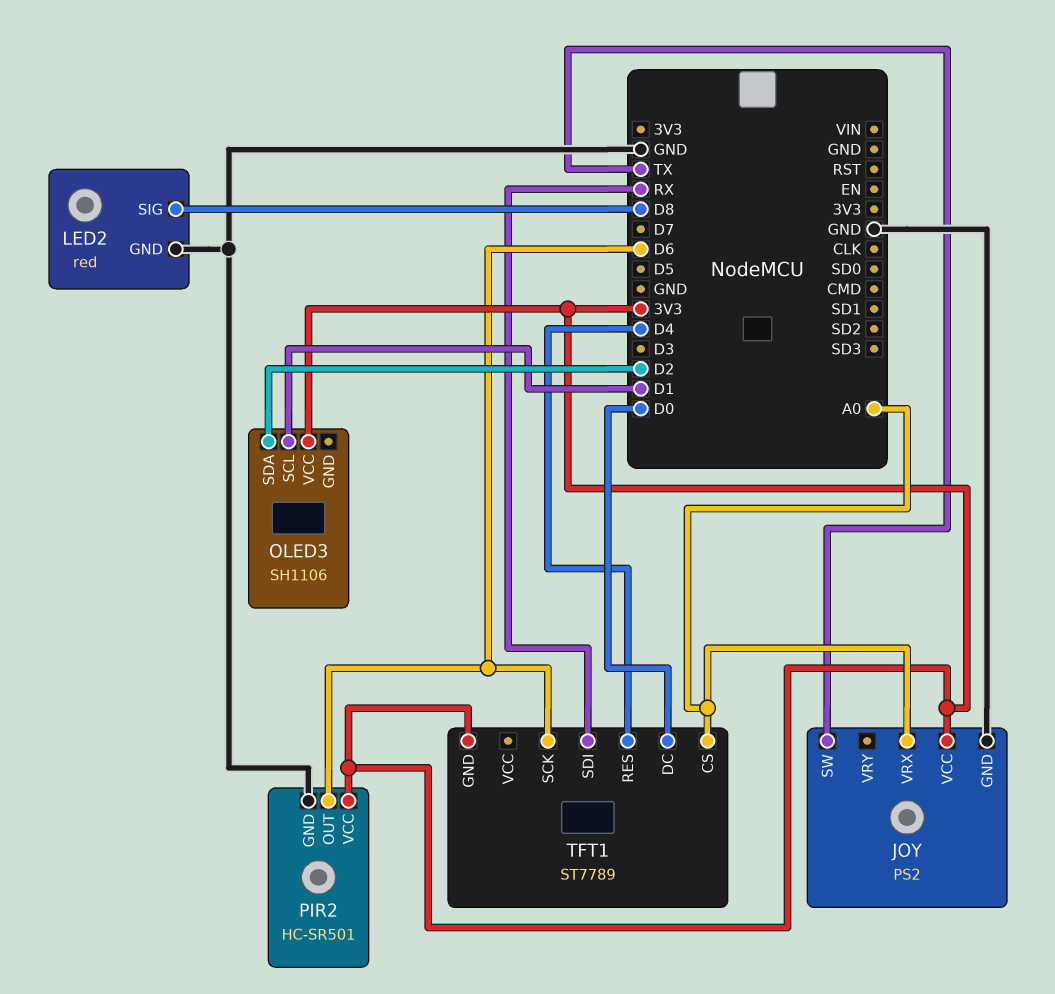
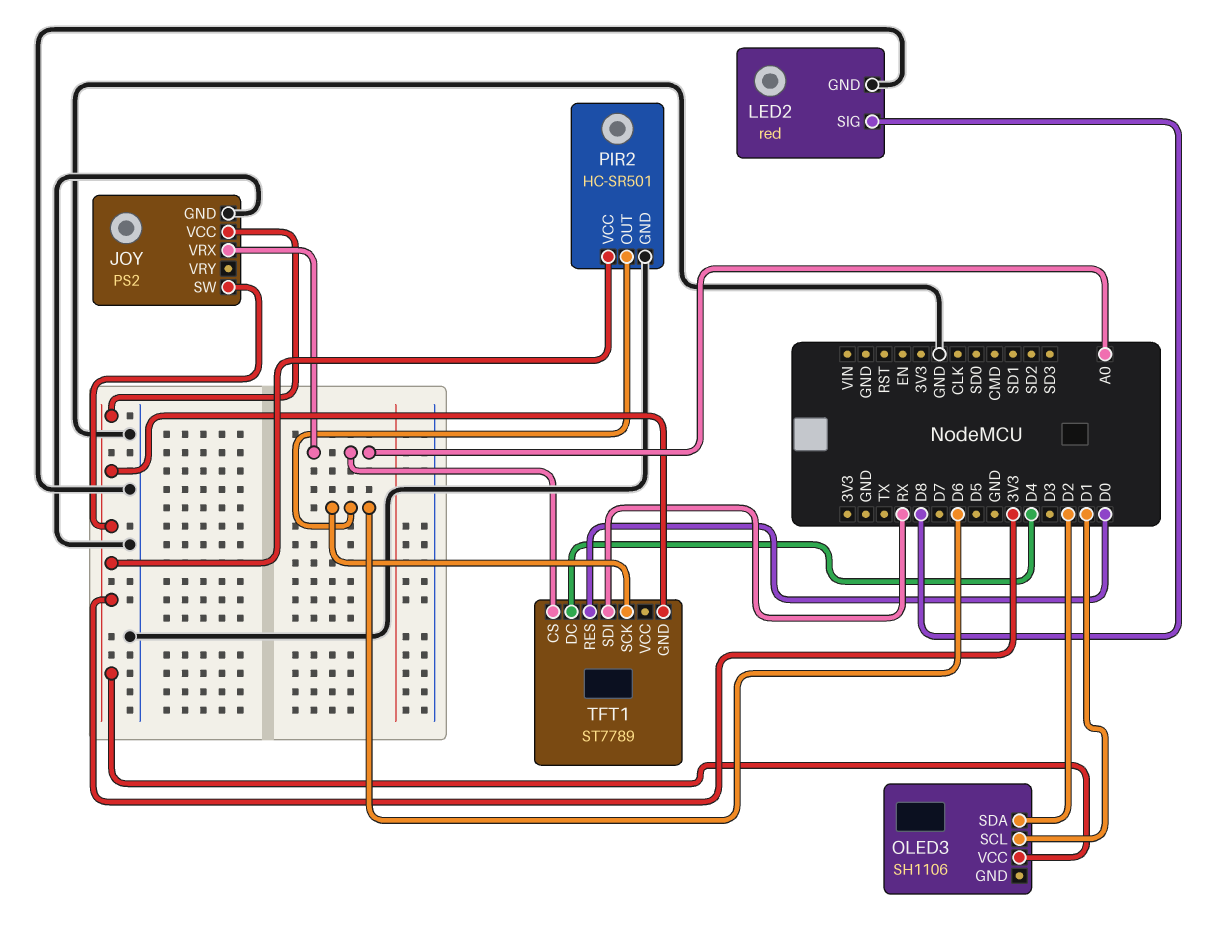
JOY pin SW: TX -> 3V3
TFT1 pin DC: D0 -> D4
TFT1 pin RES: D4 -> D0

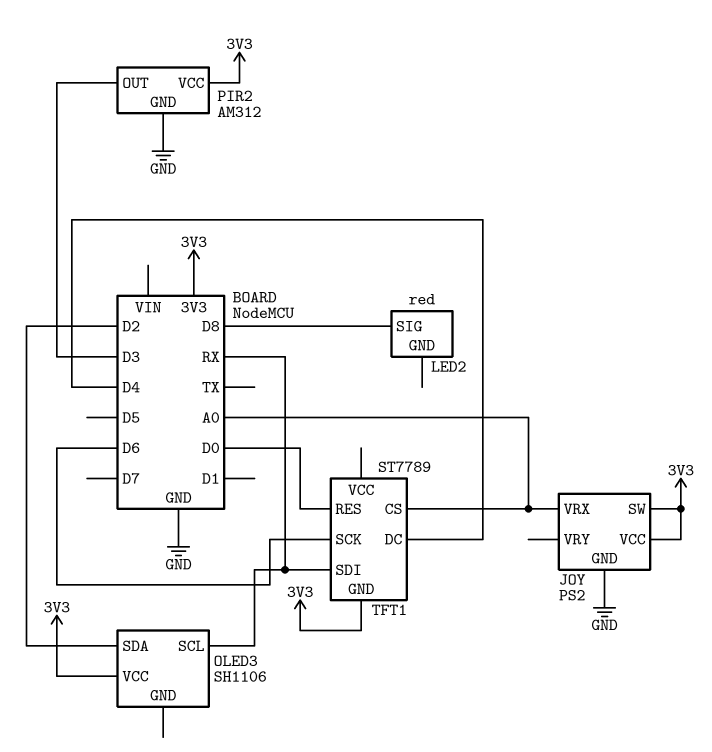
LED2 pin GND: GND -> none
OLED3 pin SCL: D1 -> RX
PIR2: HC-SR501 -> AM312
PIR2 pin OUT: D6 -> D3

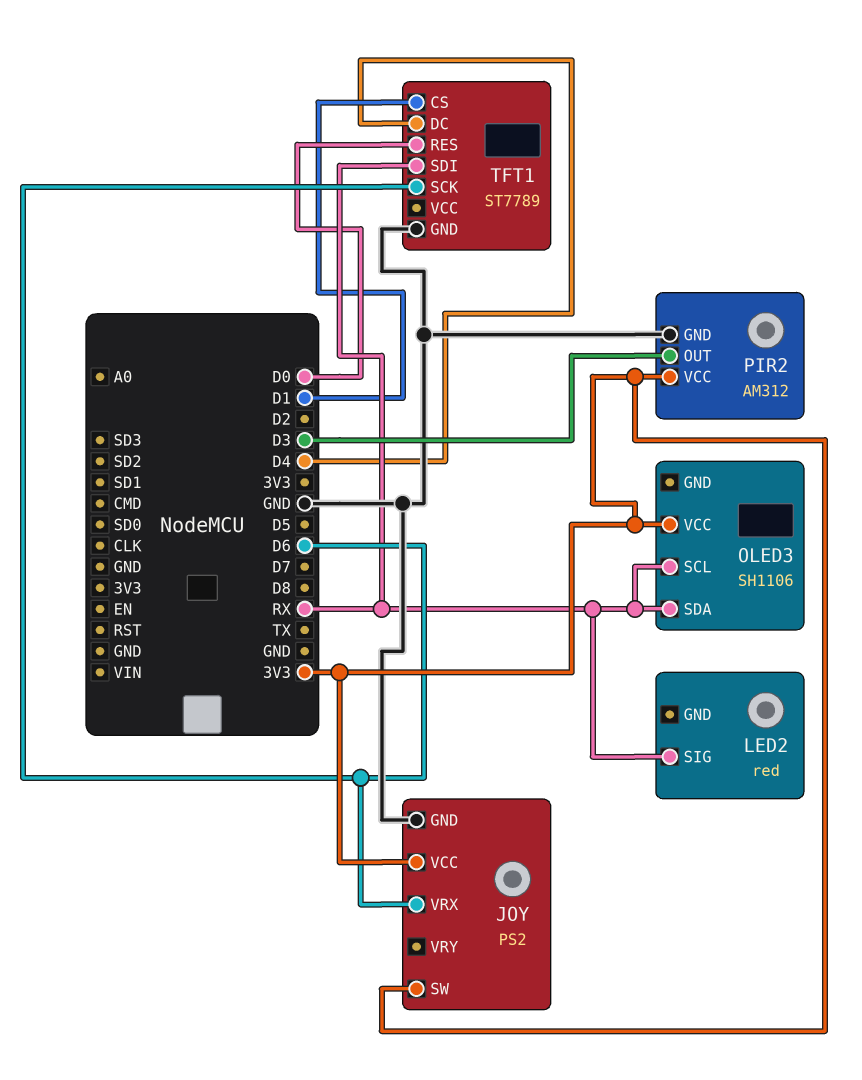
JOY pin VRX: A0 -> D6
LED2 pin SIG: D8 -> RX
OLED3 pin SDA: D2 -> RX
TFT1 pin CS: A0 -> D1
TFT1 pin GND: 3V3 -> GND

